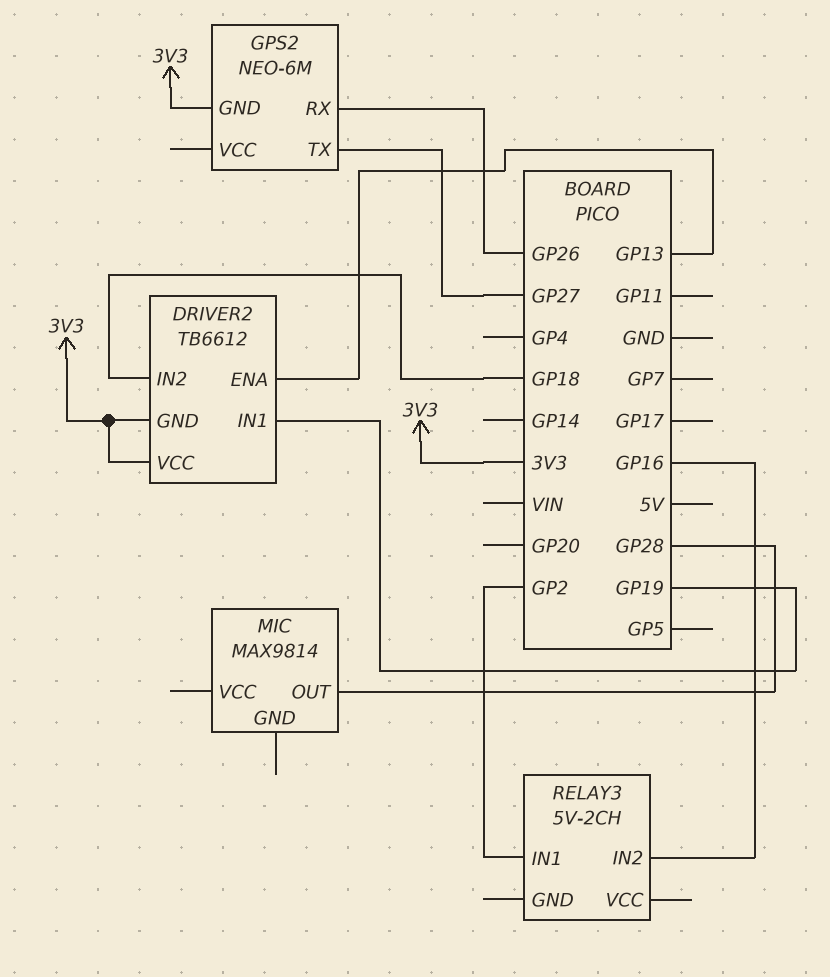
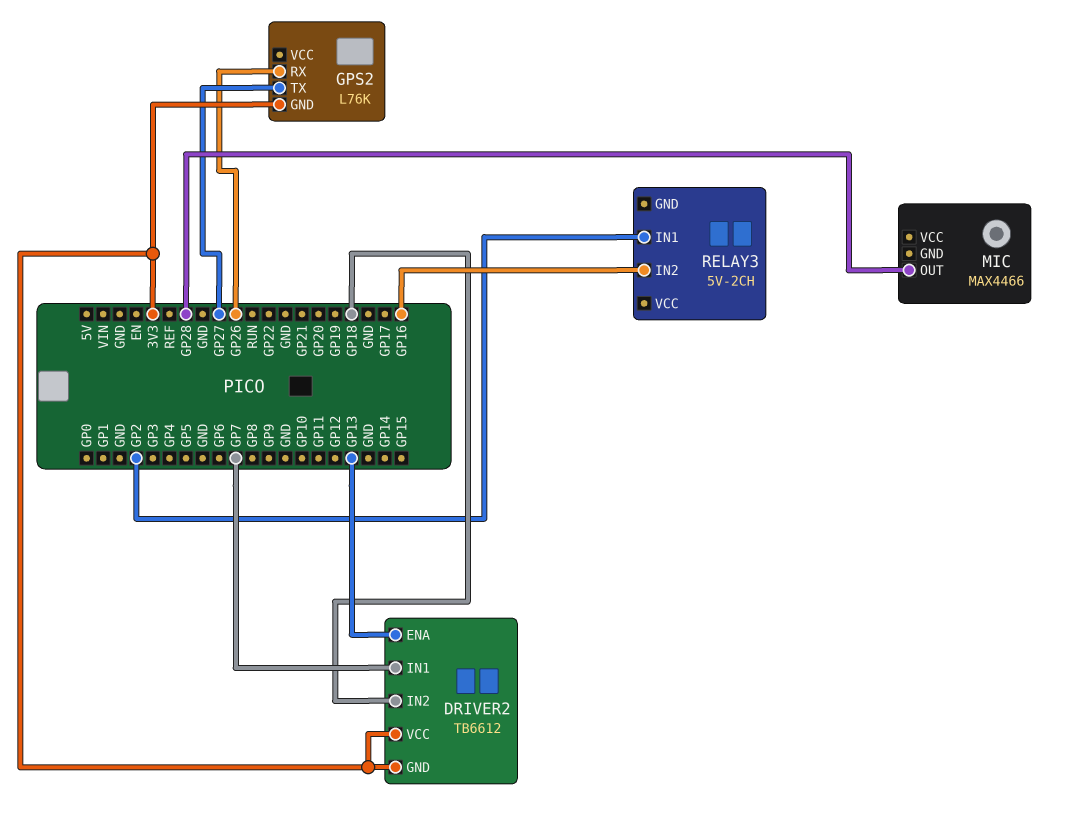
DRIVER2 pin IN1: GP19 -> GP7
GPS2: NEO-6M -> L76K
MIC: MAX9814 -> MAX4466

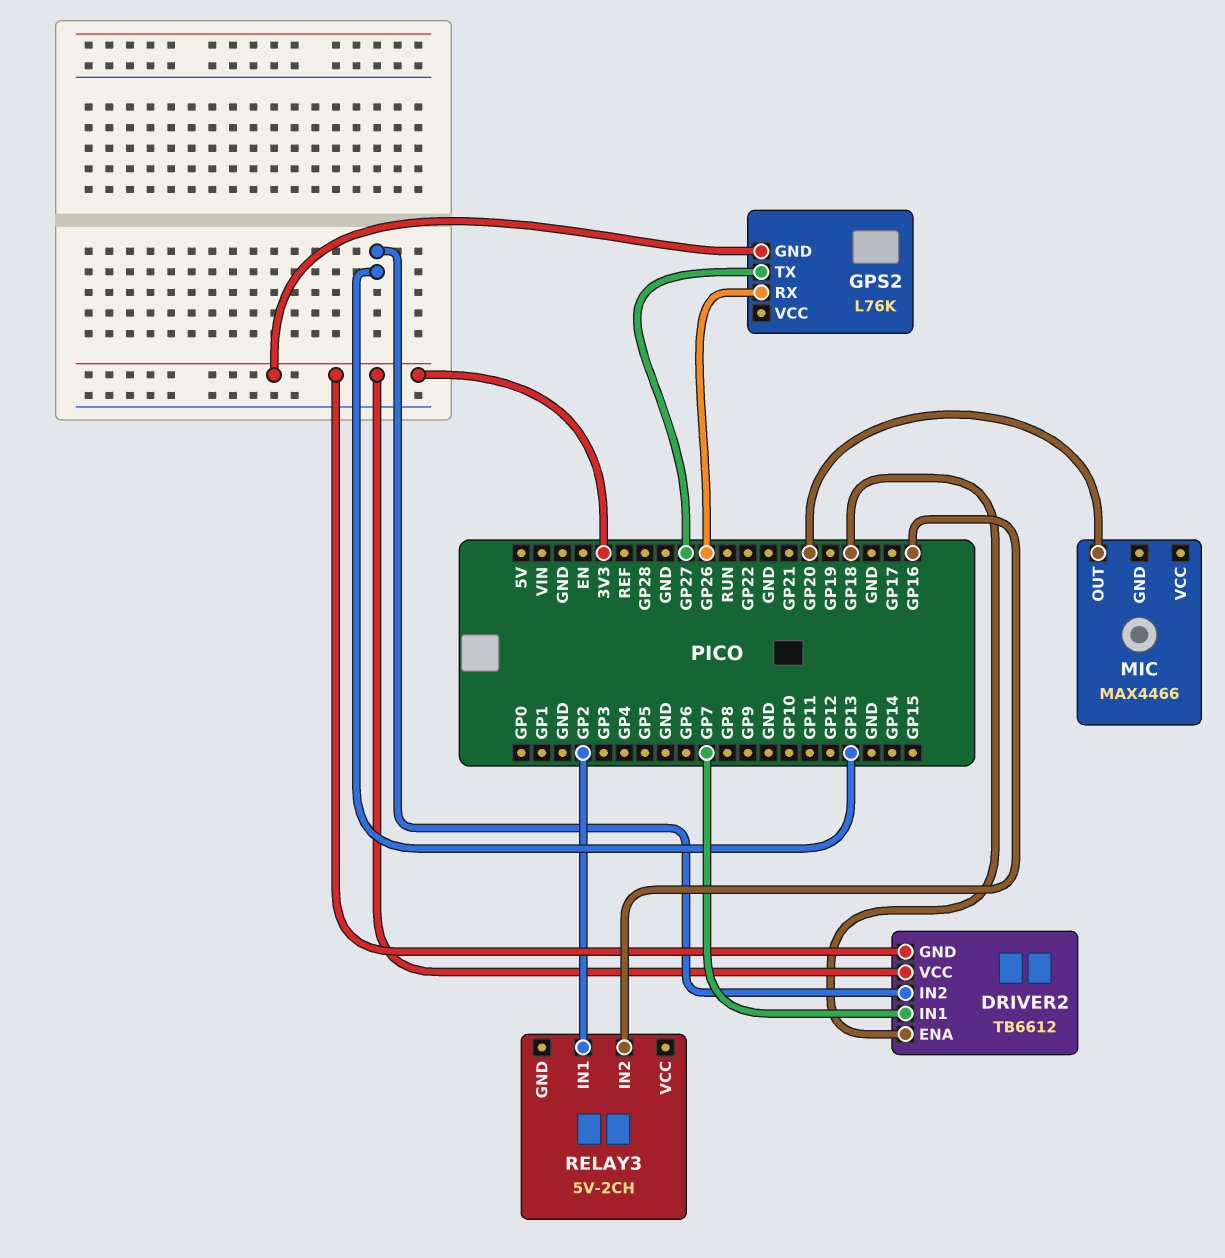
DRIVER2 pin ENA: GP13 -> GP18
DRIVER2 pin IN2: GP18 -> GP13
MIC pin OUT: GP28 -> GP20

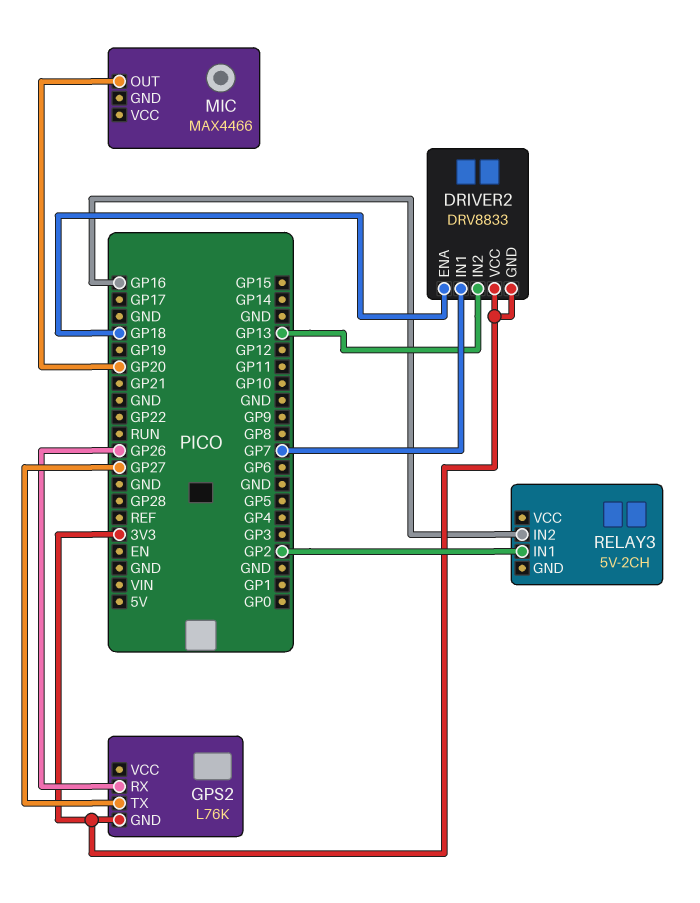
DRIVER2: TB6612 -> DRV8833

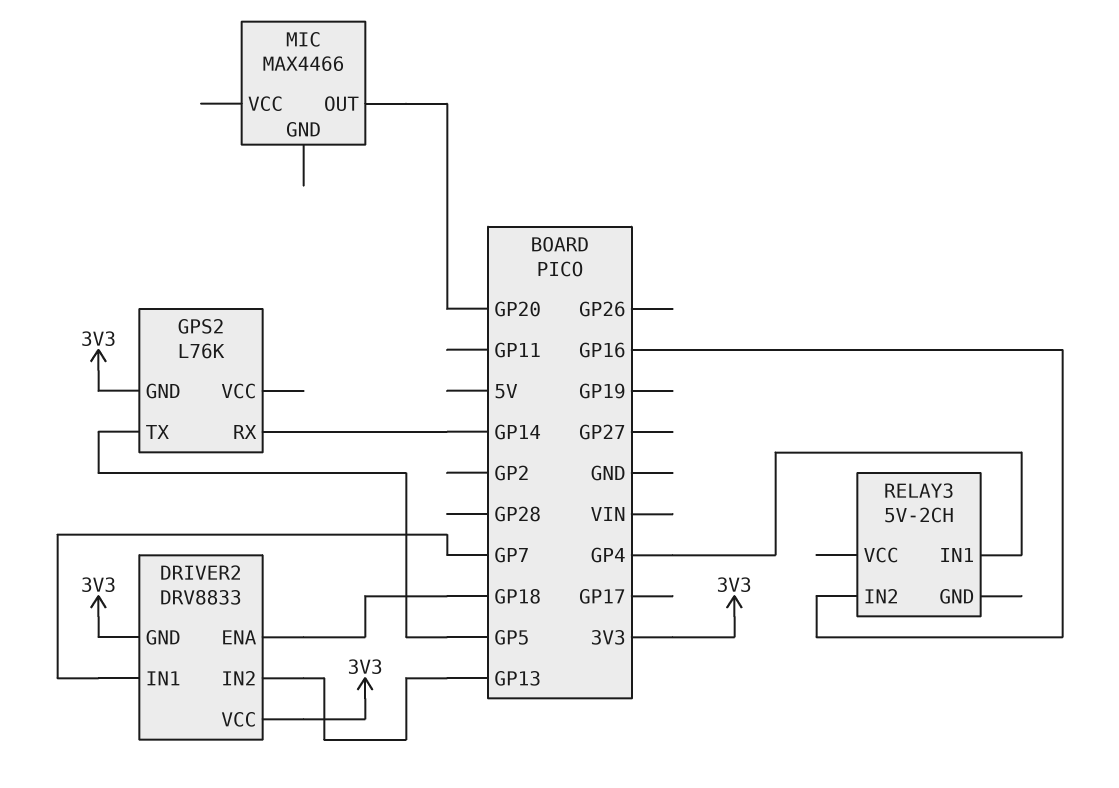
GPS2 pin RX: GP26 -> GP14
GPS2 pin TX: GP27 -> GP5
RELAY3 pin IN1: GP2 -> GP4

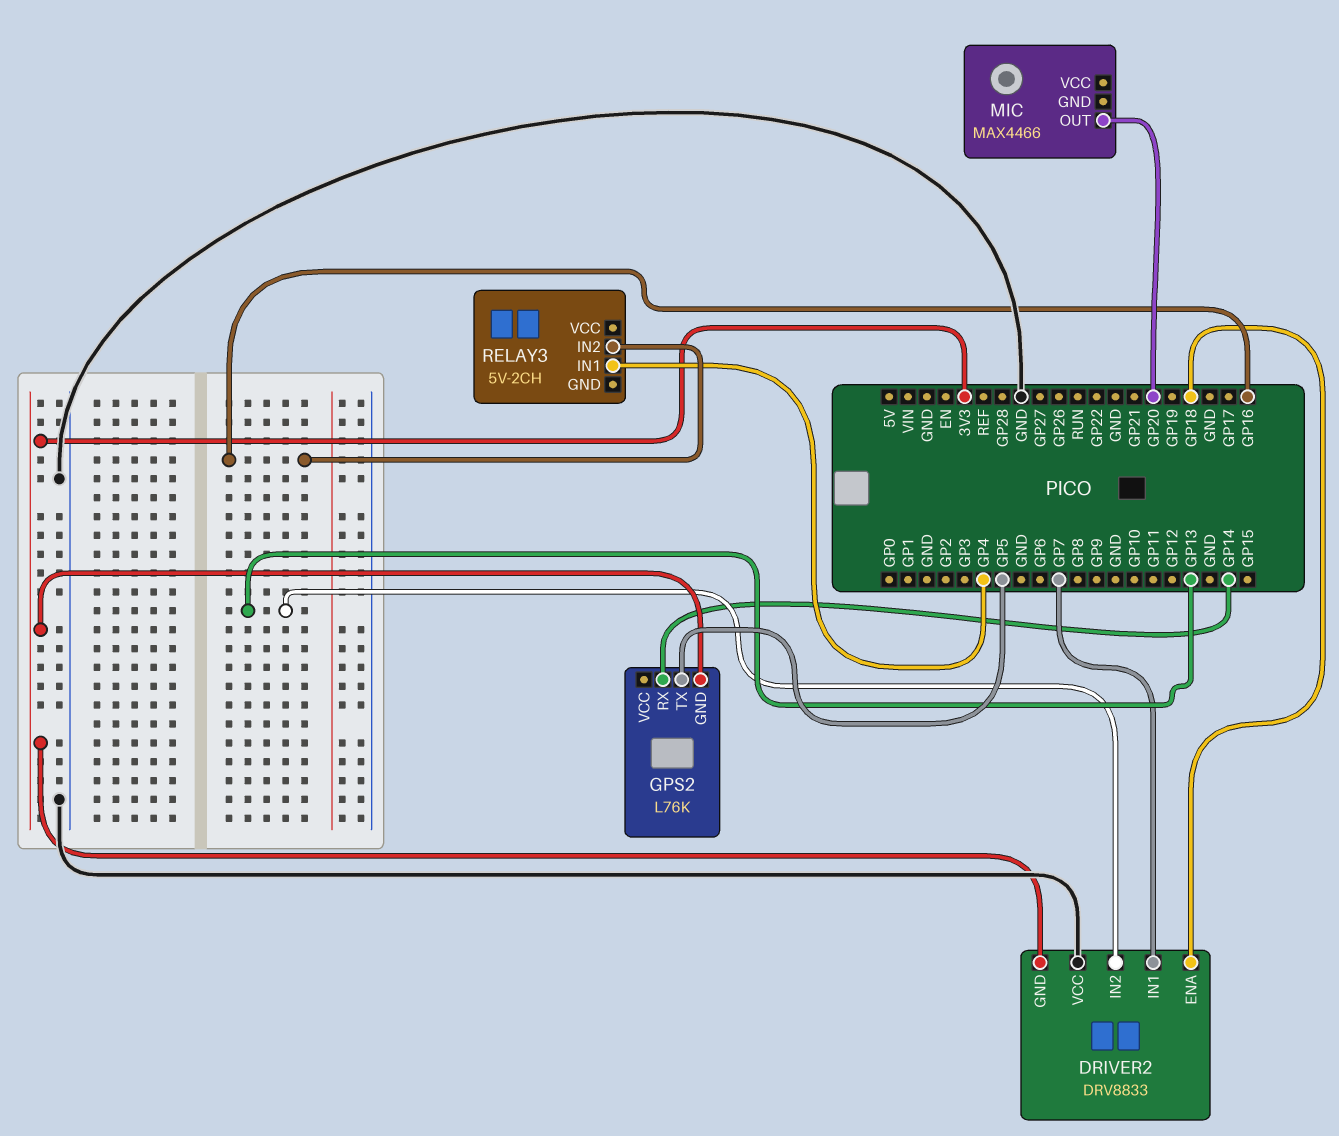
DRIVER2 pin VCC: 3V3 -> GND

